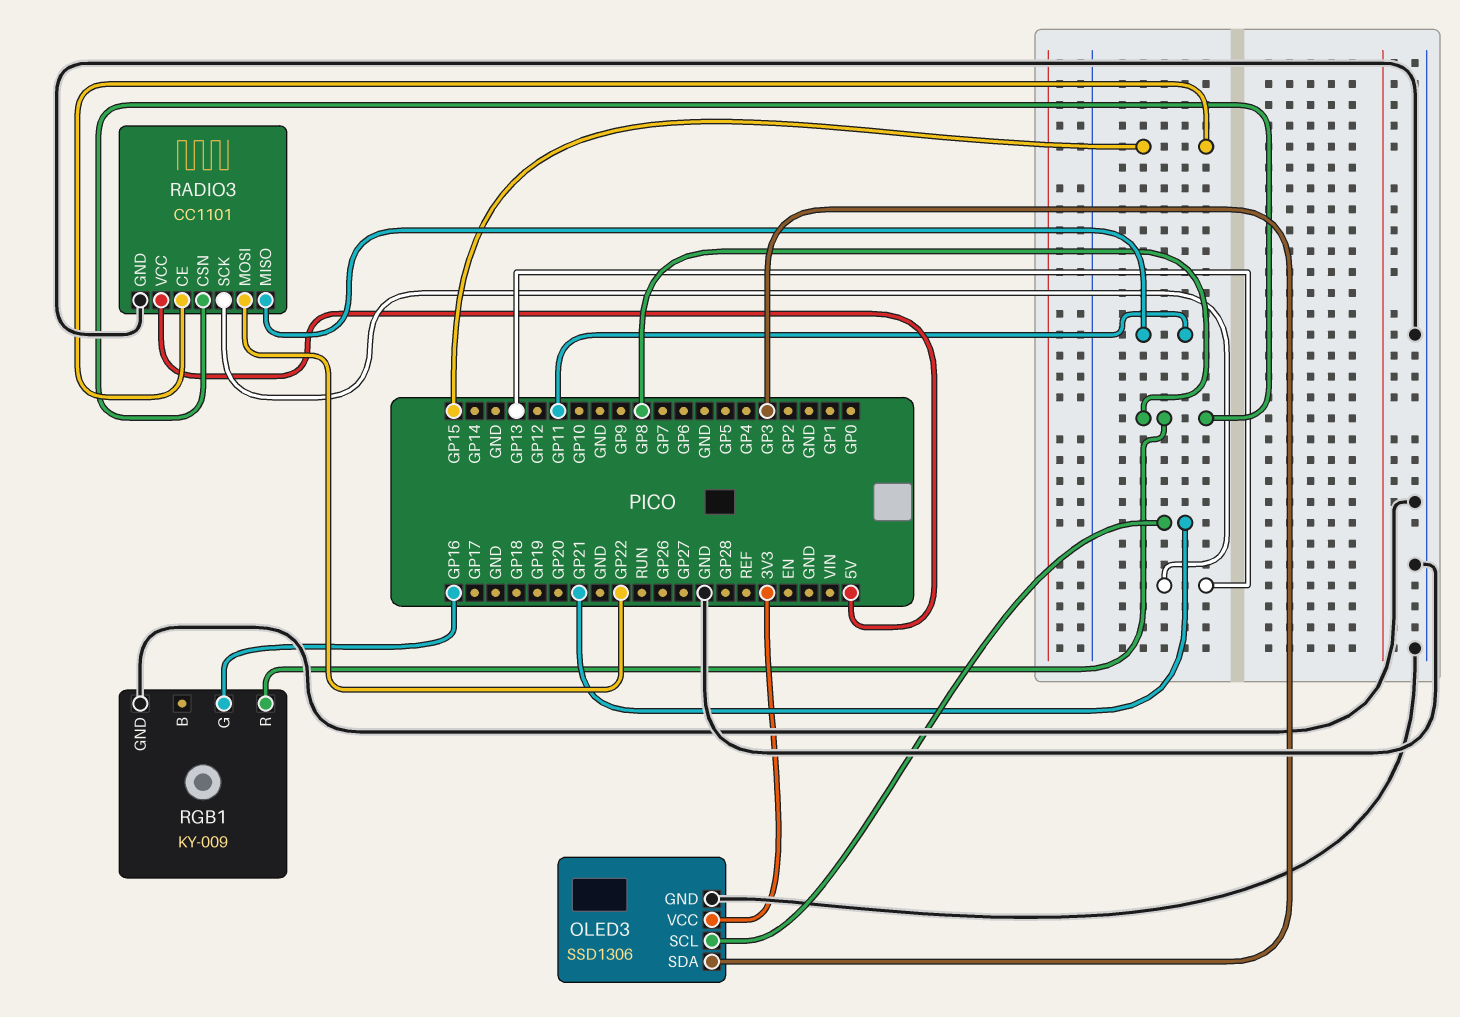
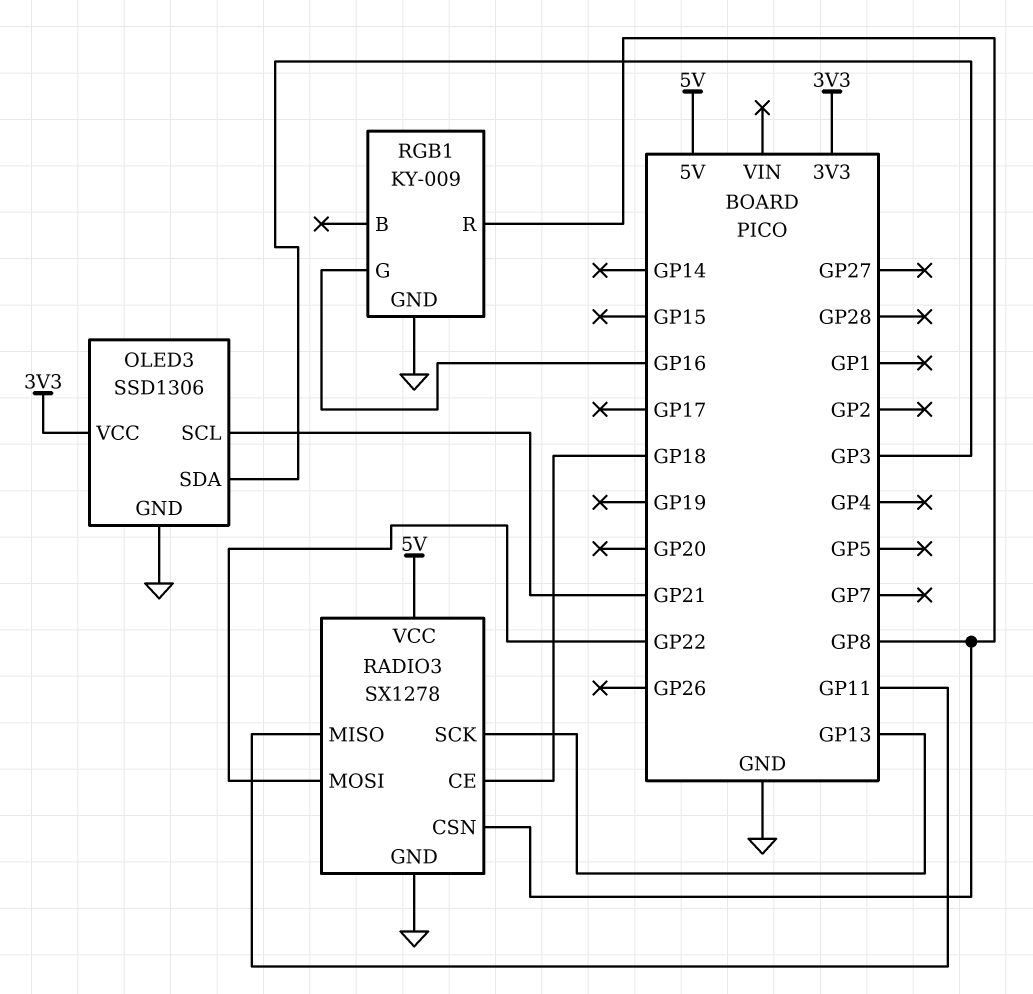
RADIO3: CC1101 -> SX1278
RADIO3 pin CE: GP15 -> GP18

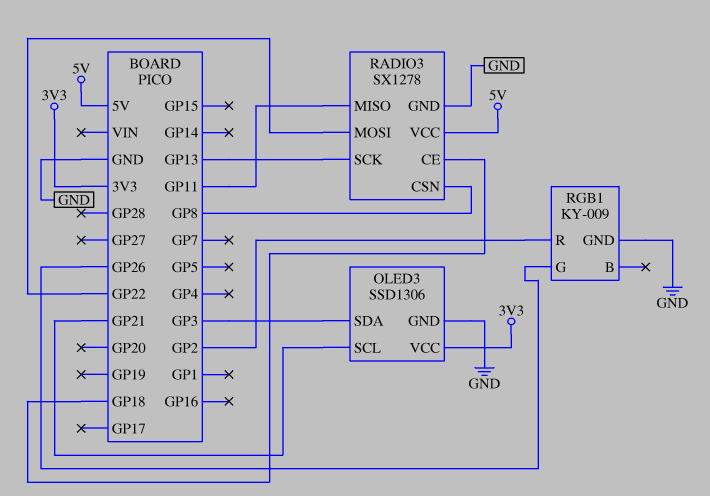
RGB1 pin G: GP16 -> GP26
RGB1 pin R: GP8 -> GP2

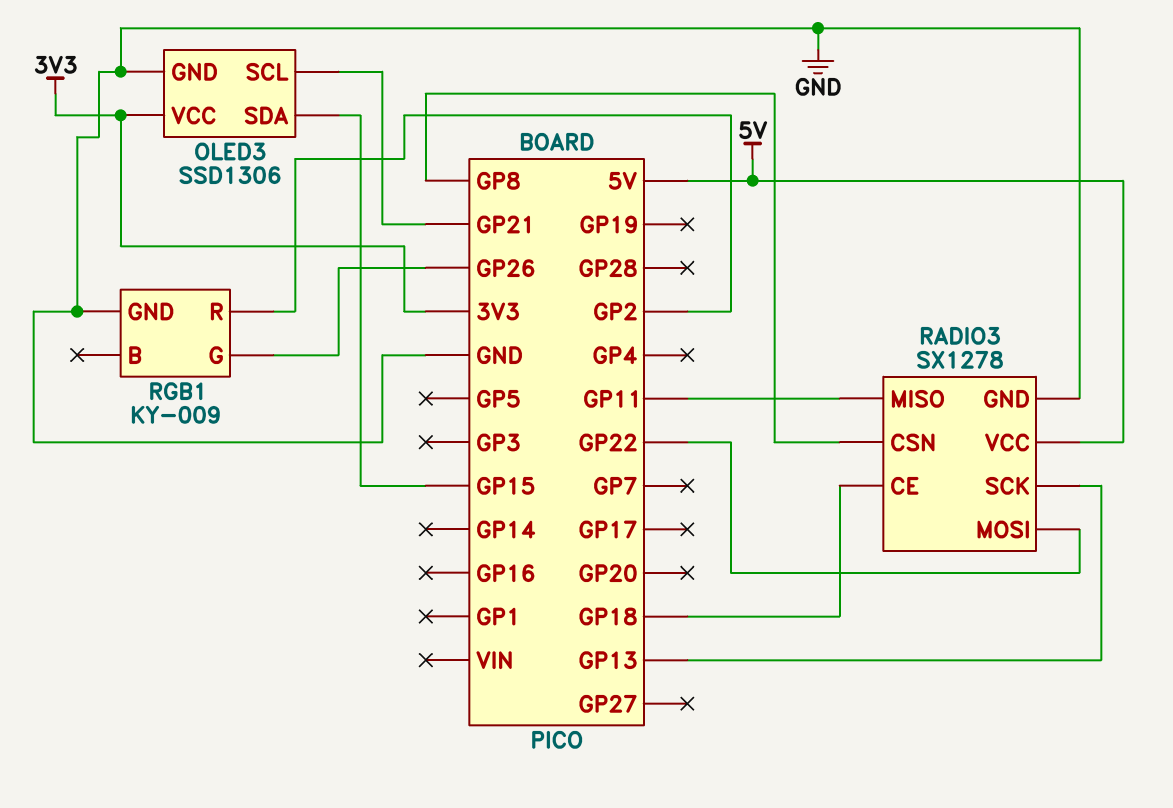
OLED3 pin SDA: GP3 -> GP15

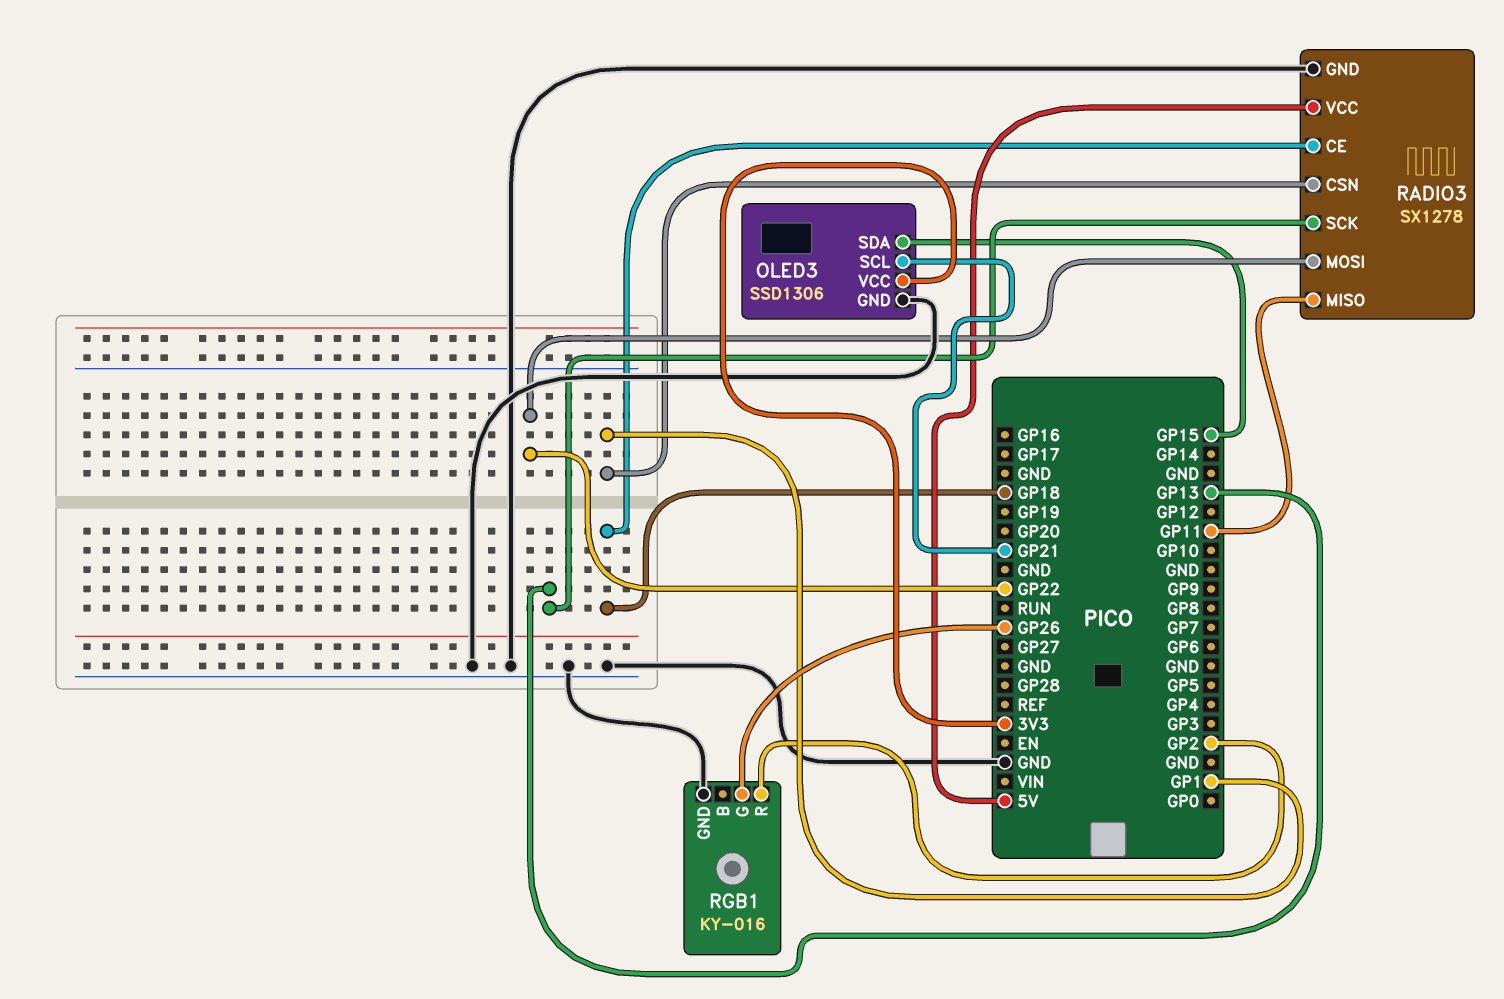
RADIO3 pin CSN: GP8 -> GP1
RGB1: KY-009 -> KY-016

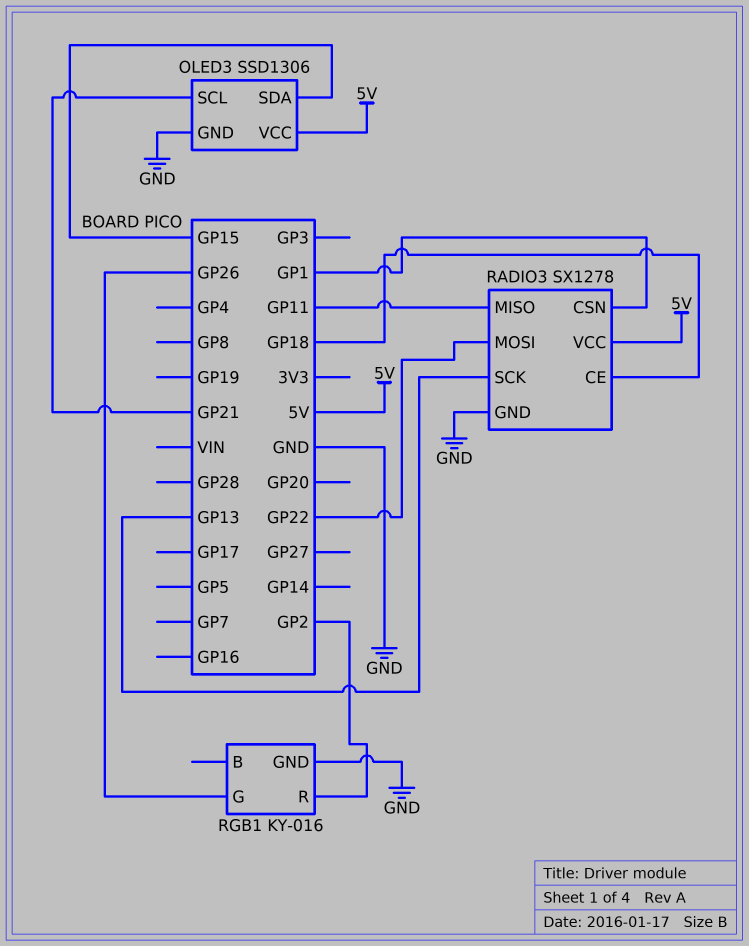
OLED3 pin VCC: 3V3 -> 5V

